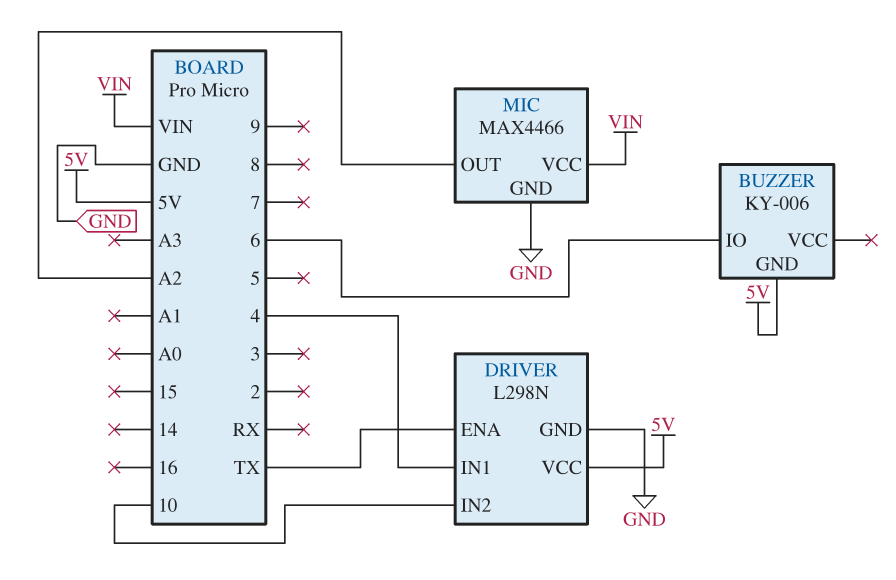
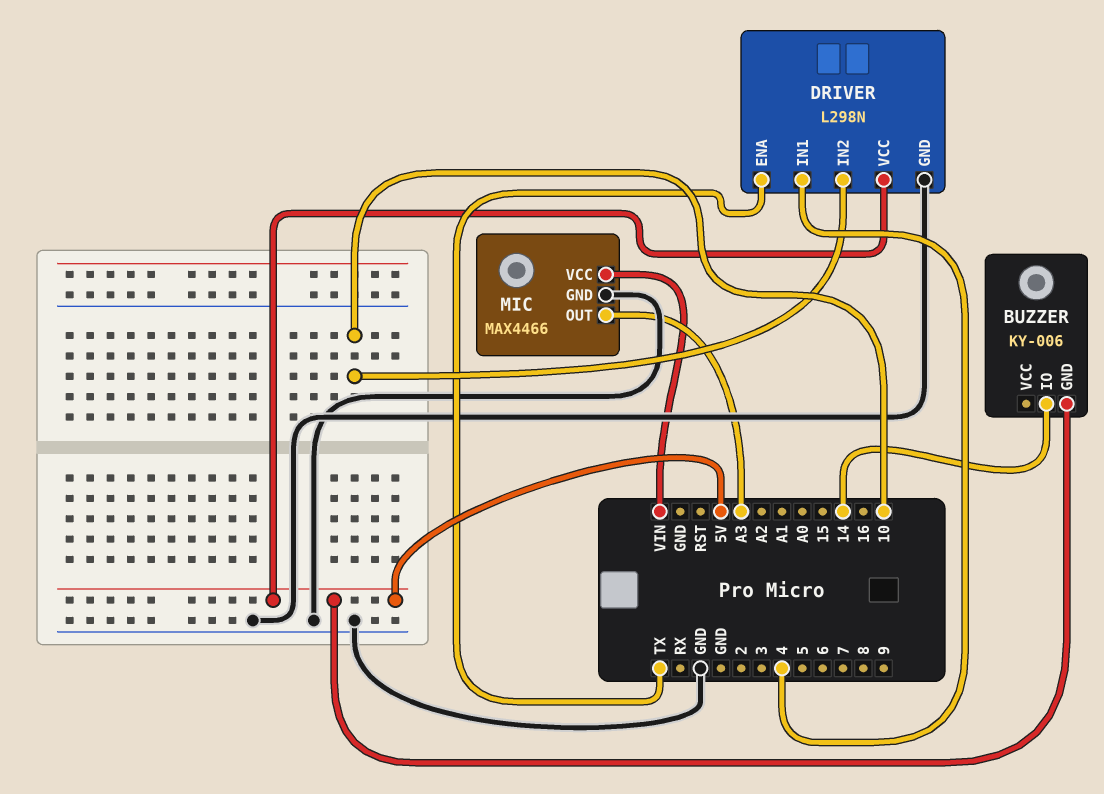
BUZZER pin IO: 6 -> 14
MIC pin OUT: A2 -> A3

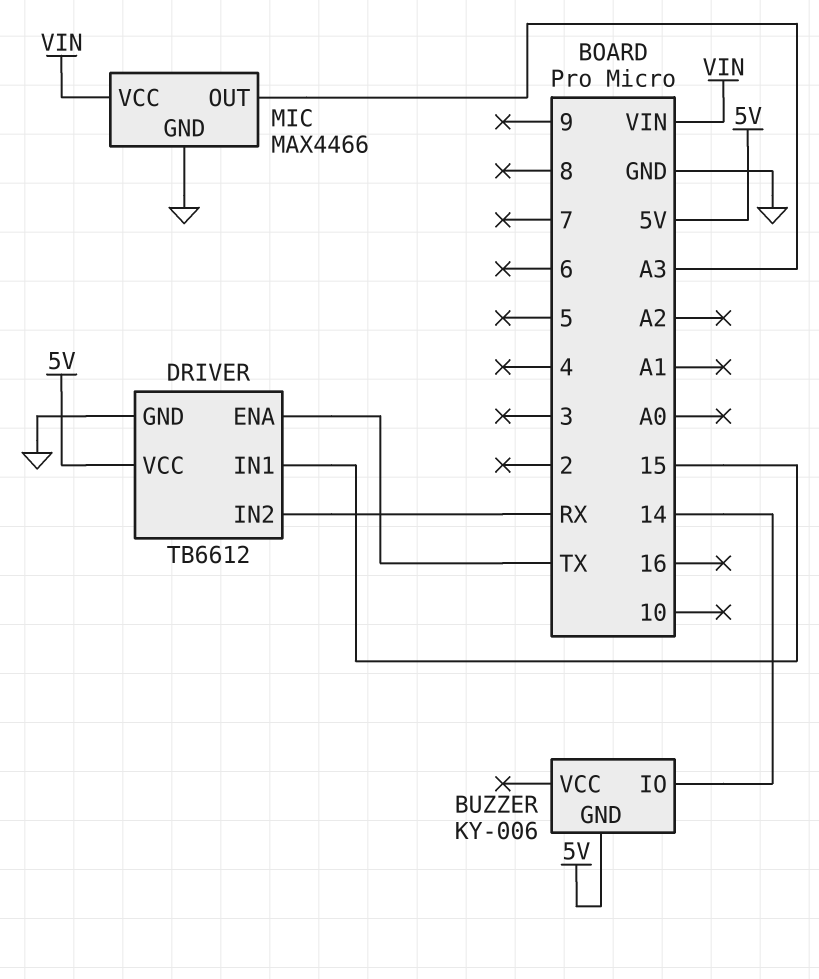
DRIVER: L298N -> TB6612
DRIVER pin IN1: 4 -> 15
DRIVER pin IN2: 10 -> RX

